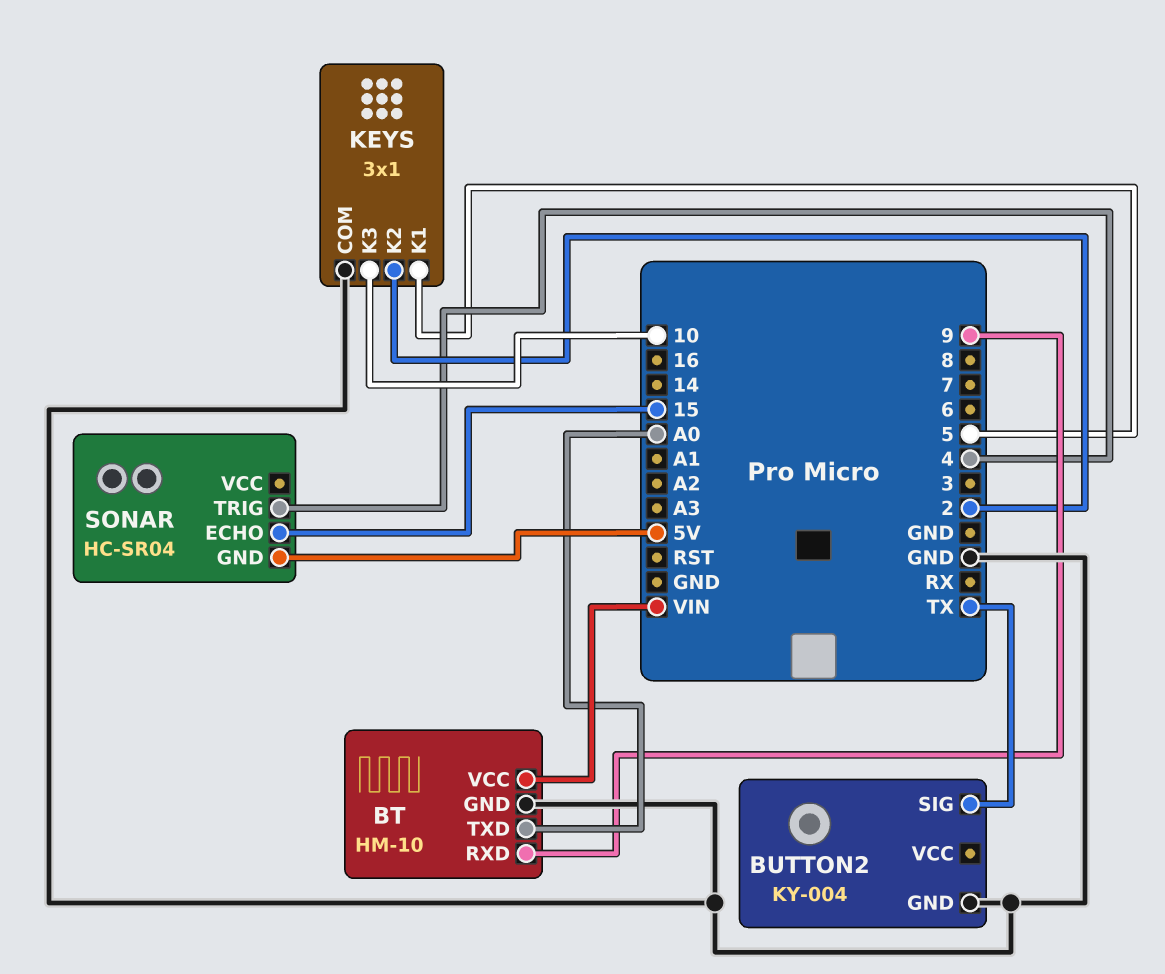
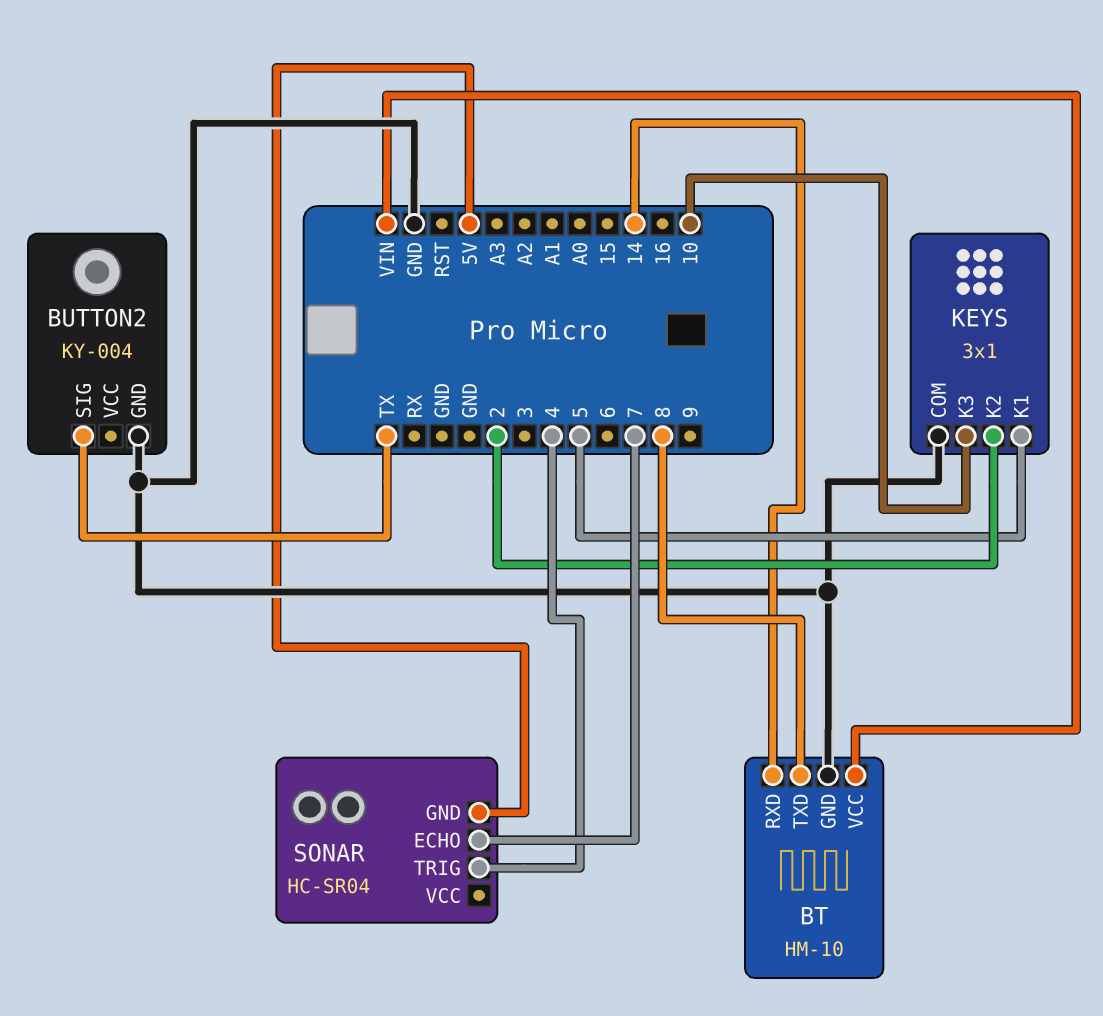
BT pin RXD: 9 -> 14
BT pin TXD: A0 -> 8
SONAR pin ECHO: 15 -> 7

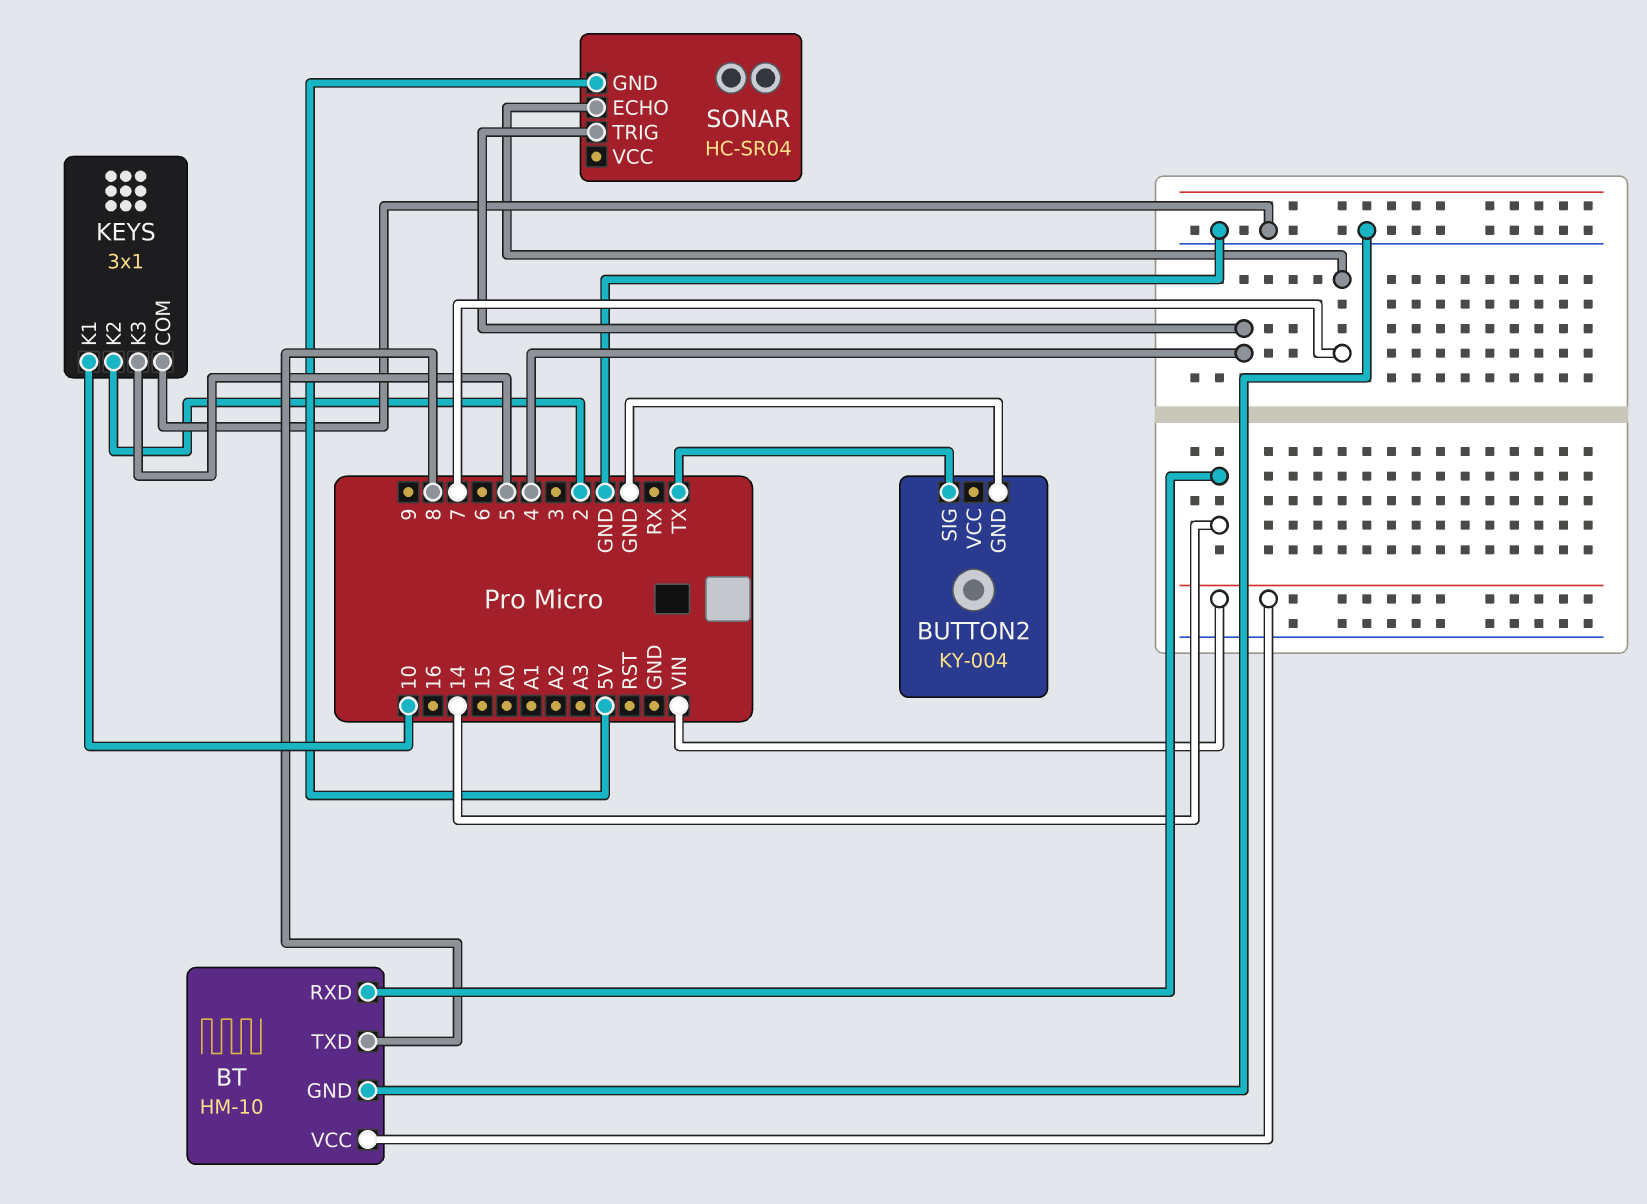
KEYS pin K1: 5 -> 10
KEYS pin K3: 10 -> 5

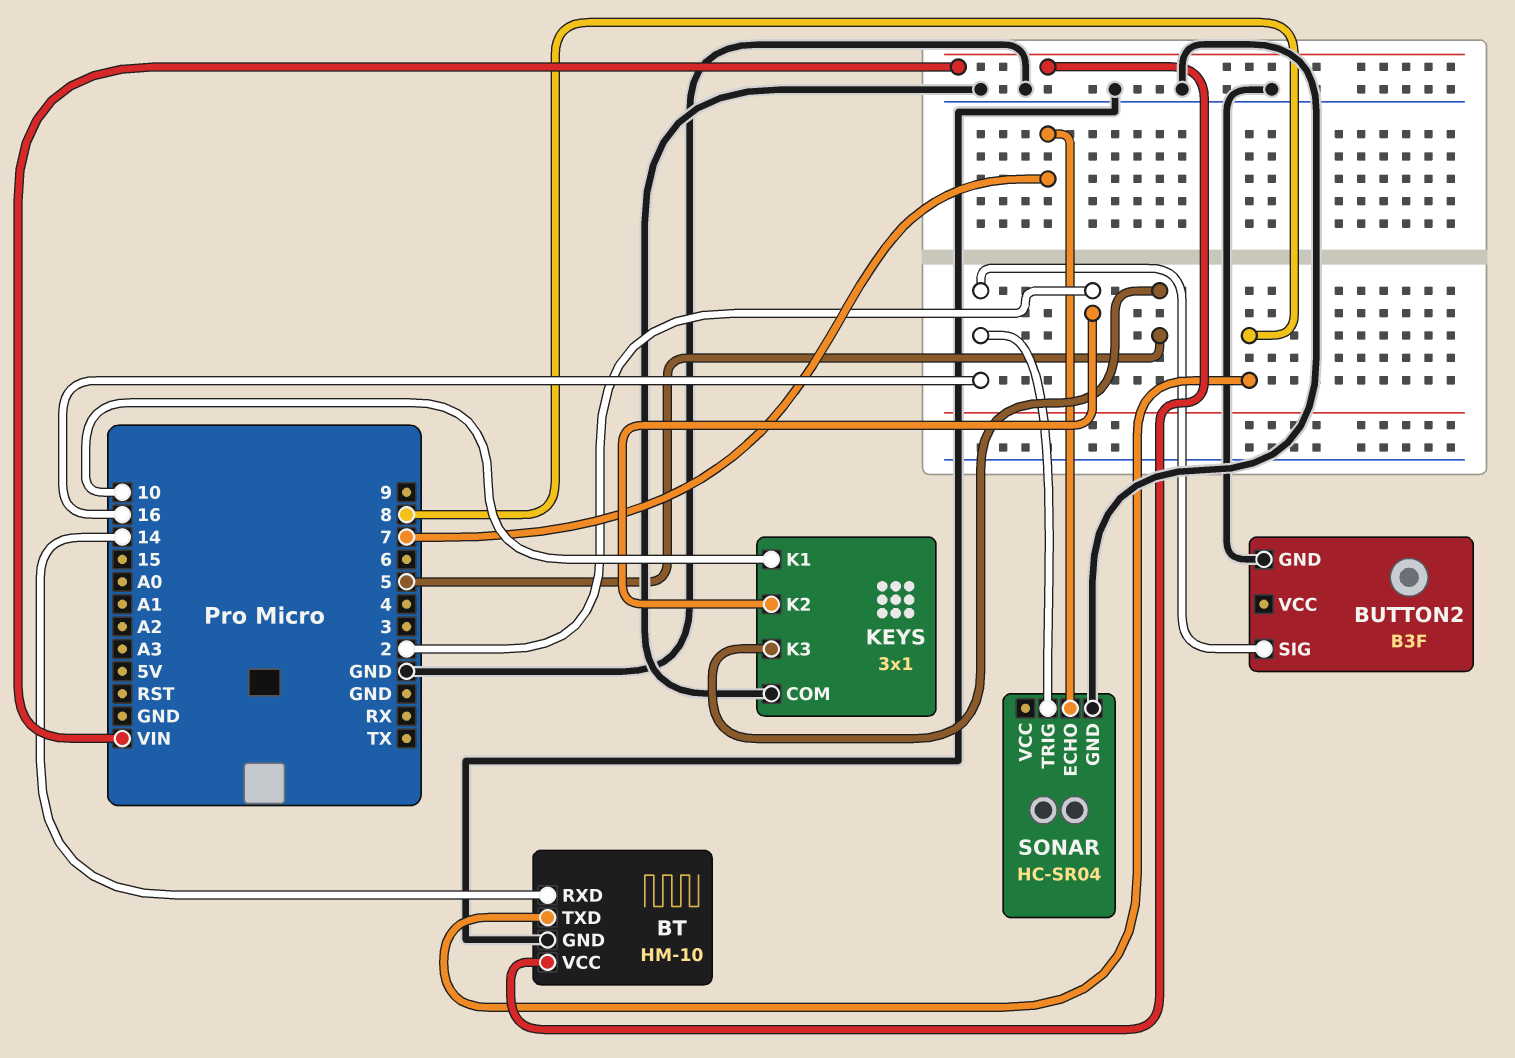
BUTTON2: KY-004 -> B3F
BUTTON2 pin SIG: TX -> 16
SONAR pin GND: 5V -> GND
SONAR pin TRIG: 4 -> 16

